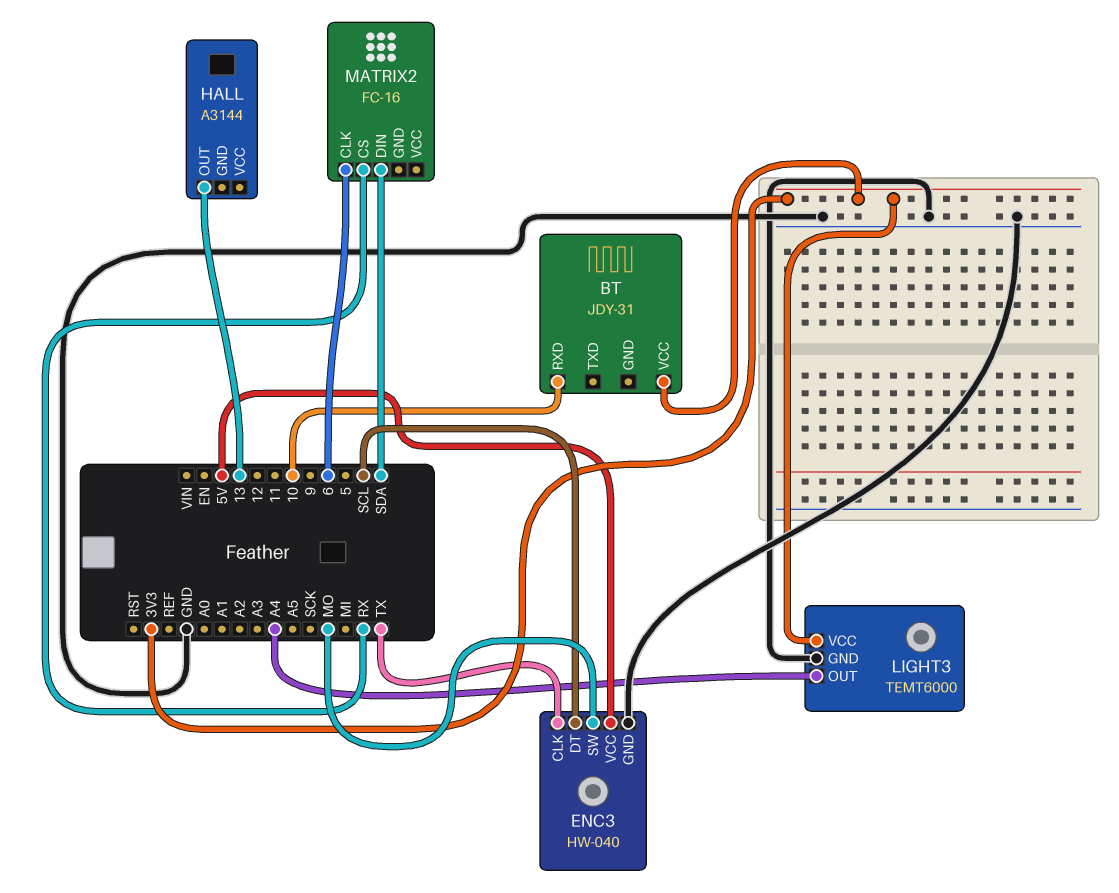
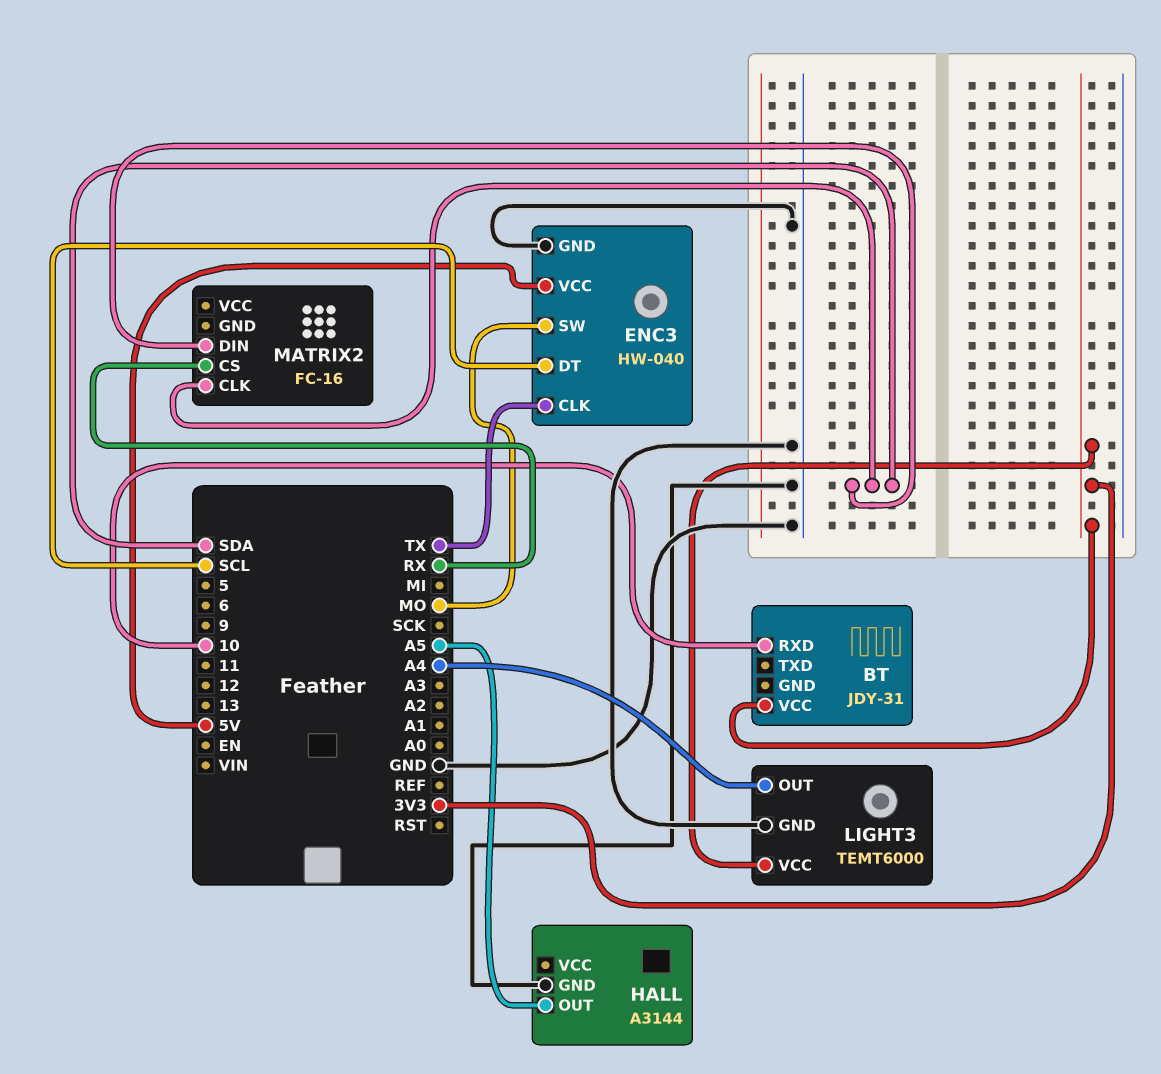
HALL pin GND: none -> GND
HALL pin OUT: 13 -> A5
MATRIX2 pin CLK: 6 -> SDA

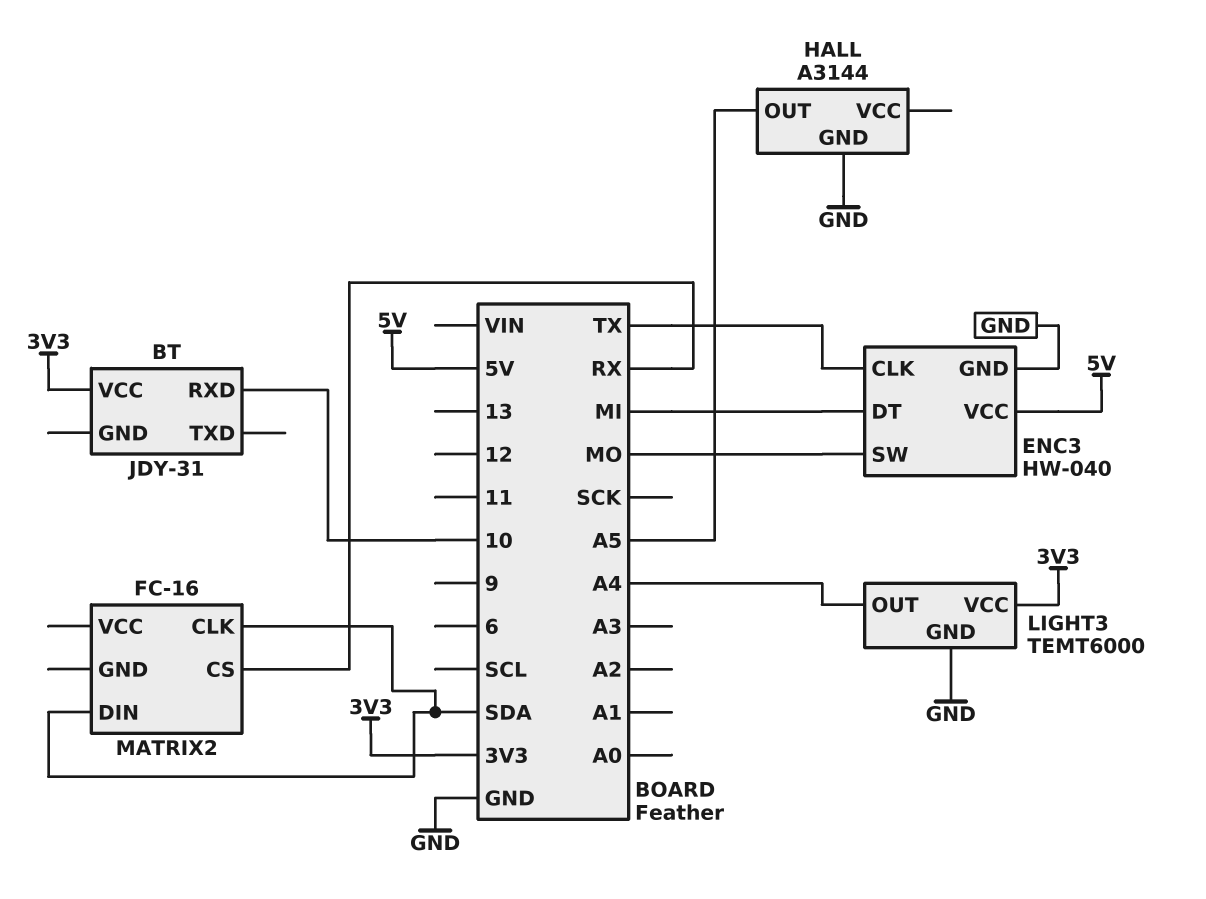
ENC3 pin DT: SCL -> MI

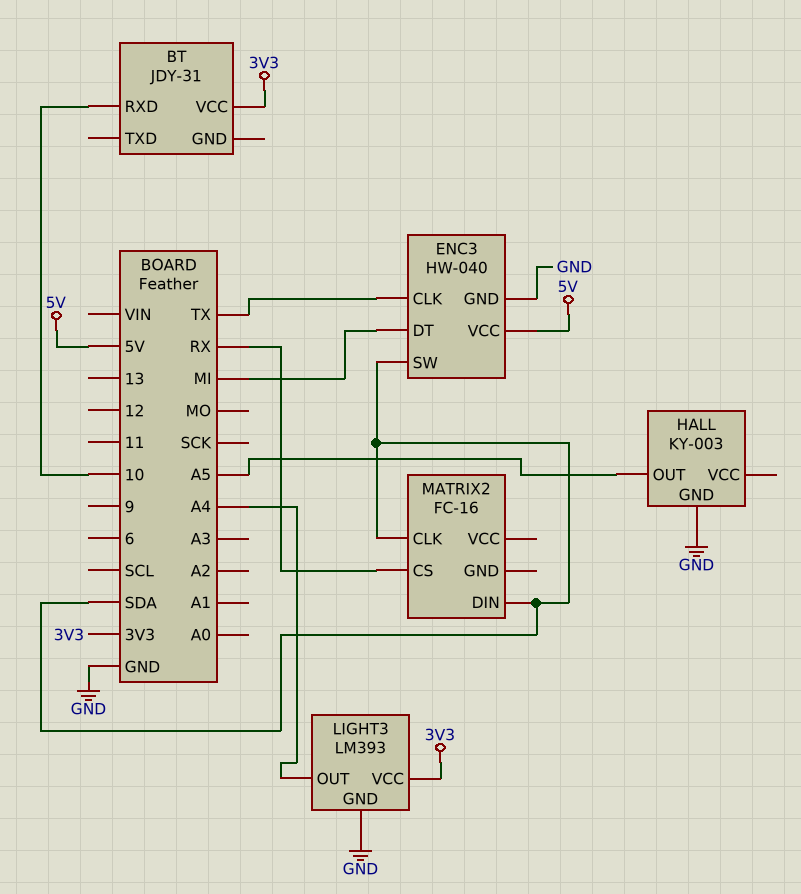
ENC3 pin SW: MO -> SDA
HALL: A3144 -> KY-003
LIGHT3: TEMT6000 -> LM393

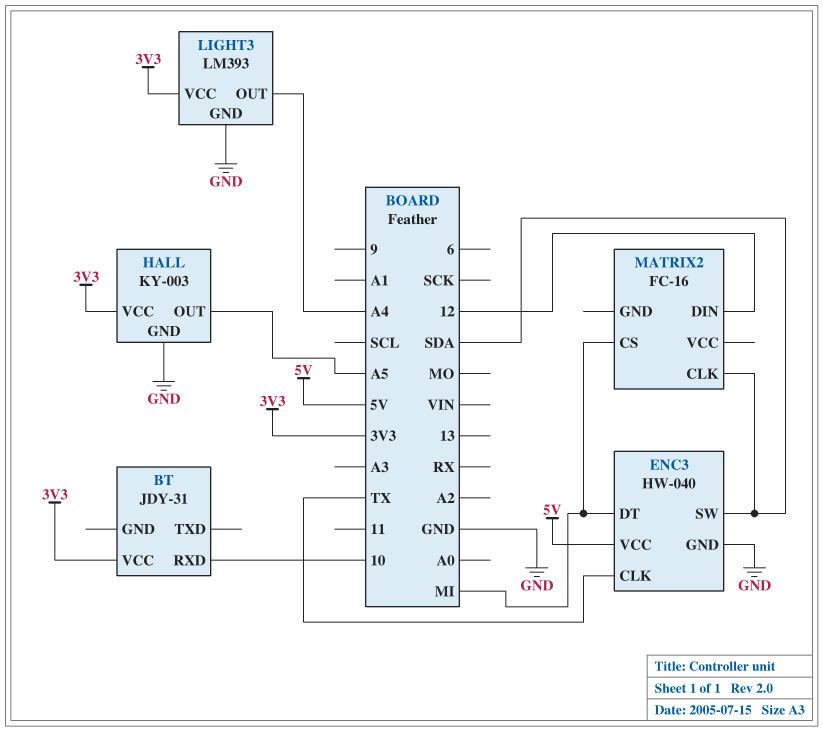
HALL pin VCC: none -> 3V3
MATRIX2 pin CS: RX -> MI
MATRIX2 pin DIN: SDA -> 12

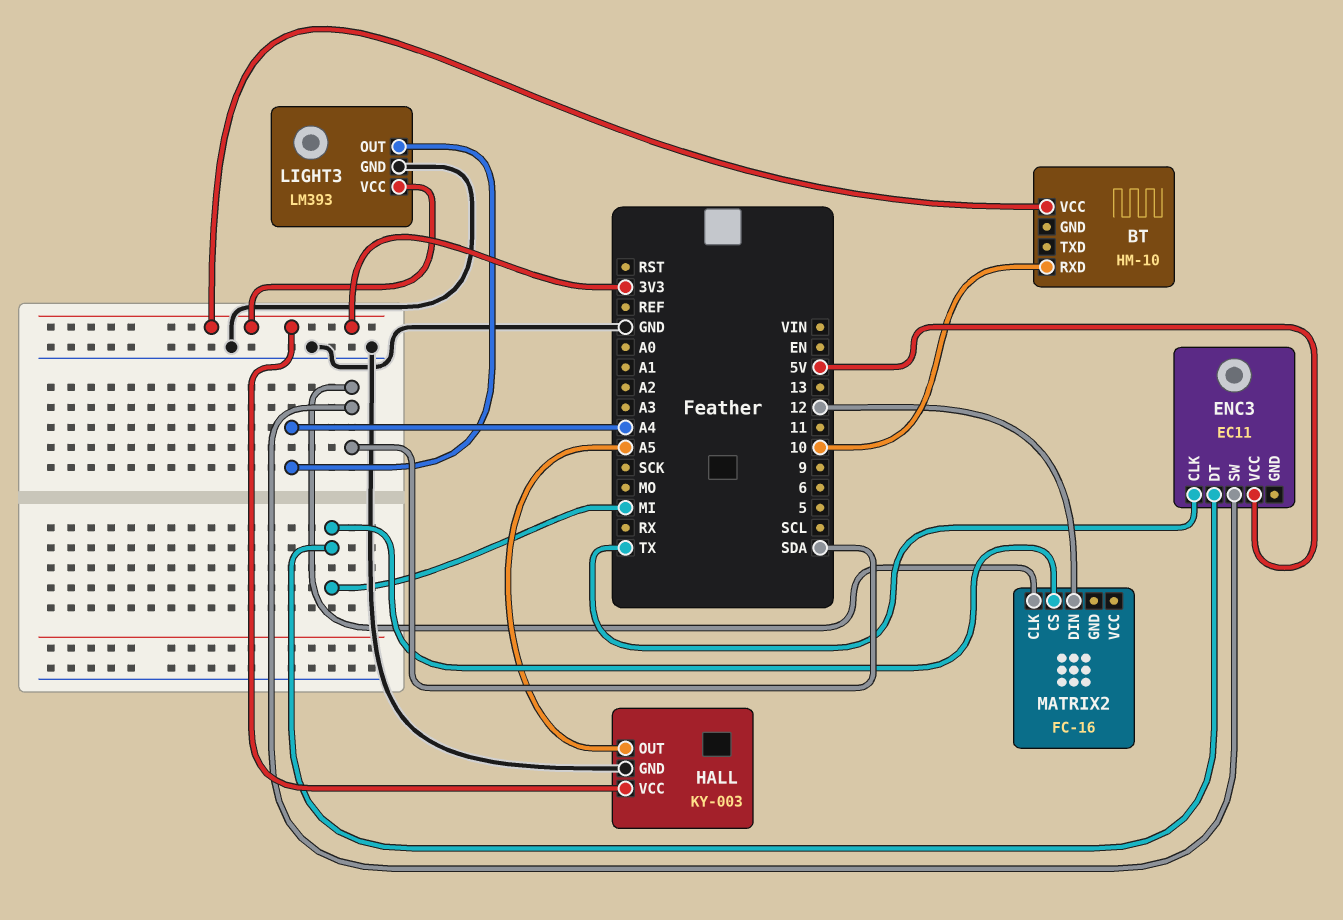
BT: JDY-31 -> HM-10
ENC3: HW-040 -> EC11
ENC3 pin GND: GND -> none

